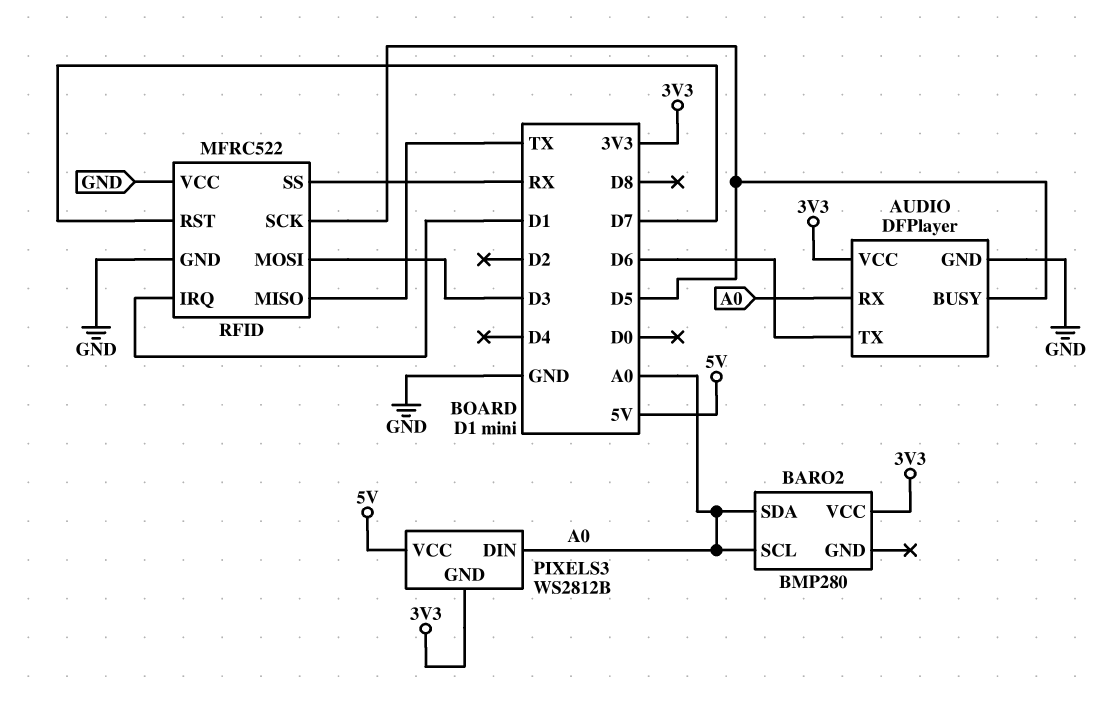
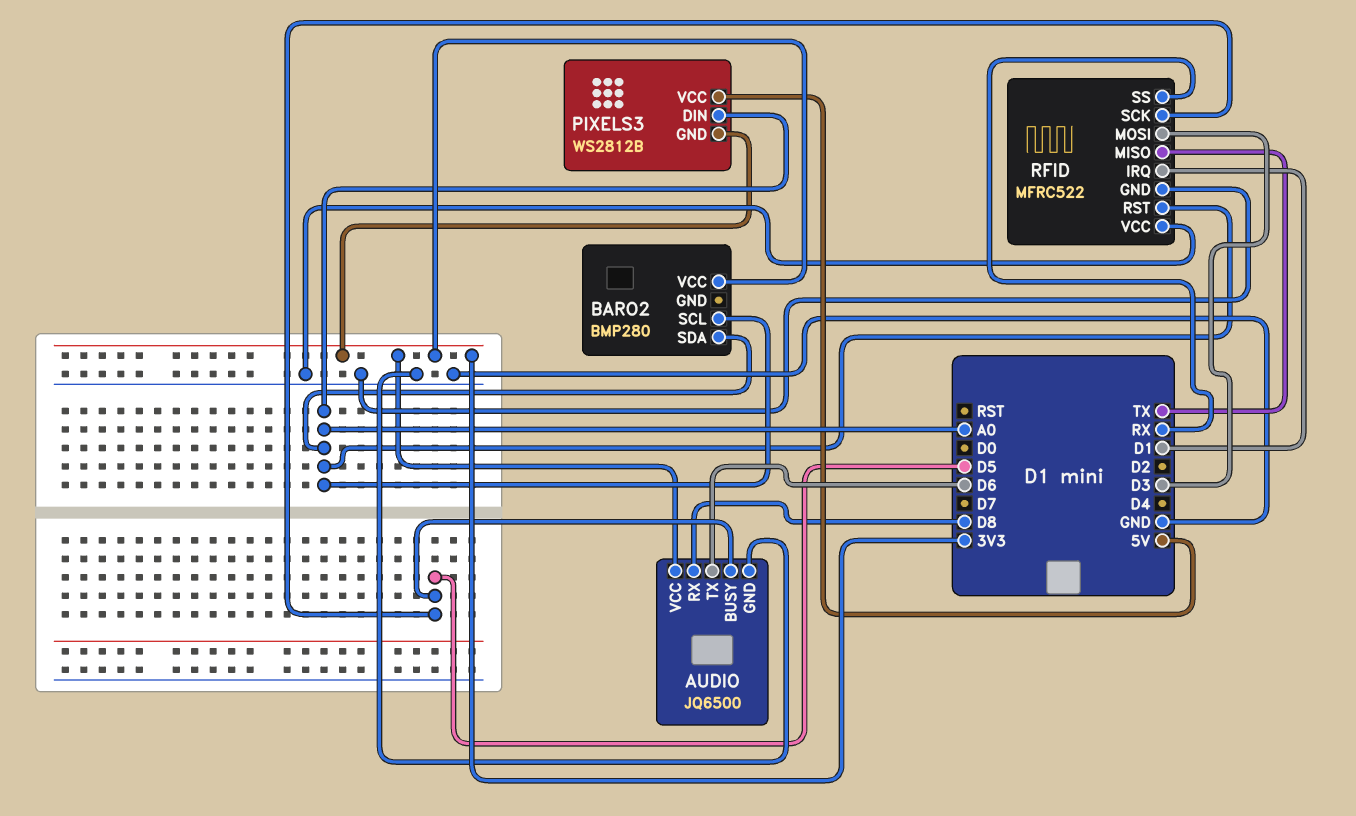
AUDIO: DFPlayer -> JQ6500
AUDIO pin RX: A0 -> D8
RFID pin RST: D7 -> A0

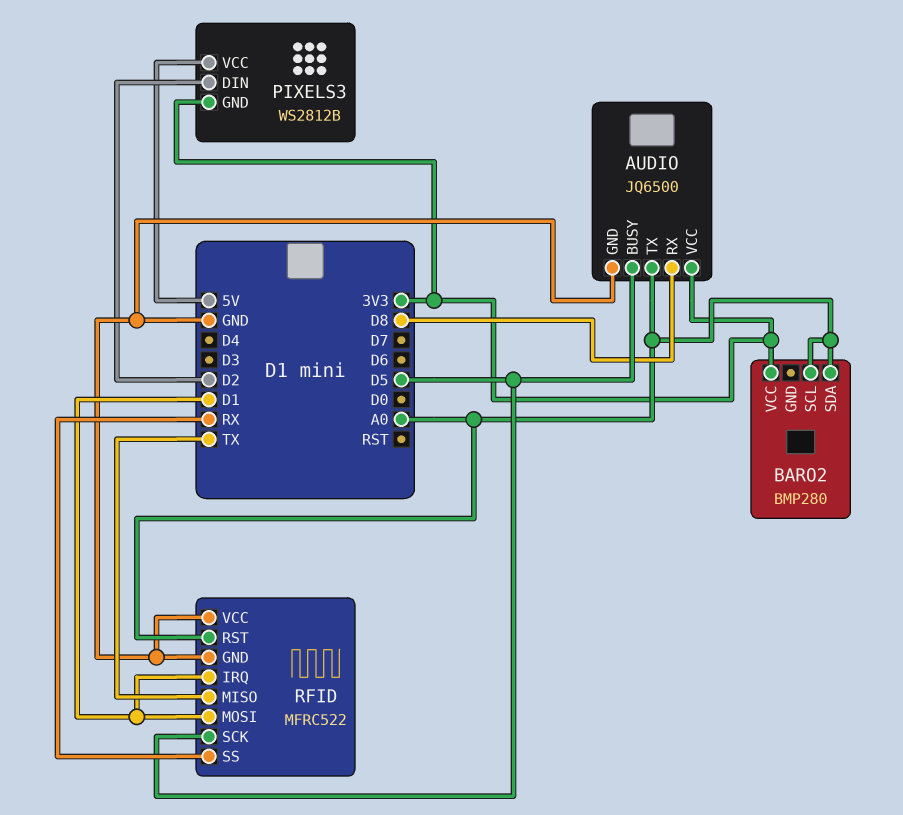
AUDIO pin TX: D6 -> A0
PIXELS3 pin DIN: A0 -> D2
RFID pin MOSI: D3 -> D1

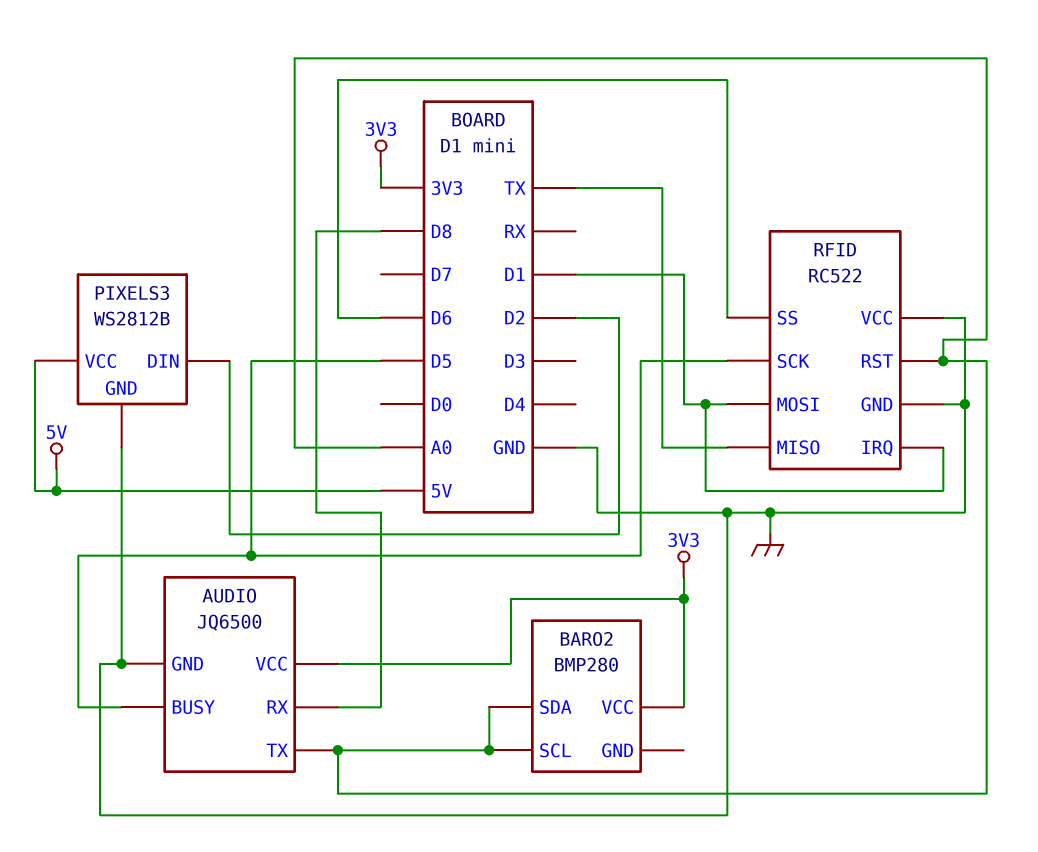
PIXELS3 pin GND: 3V3 -> GND
RFID: MFRC522 -> RC522
RFID pin SS: RX -> D6

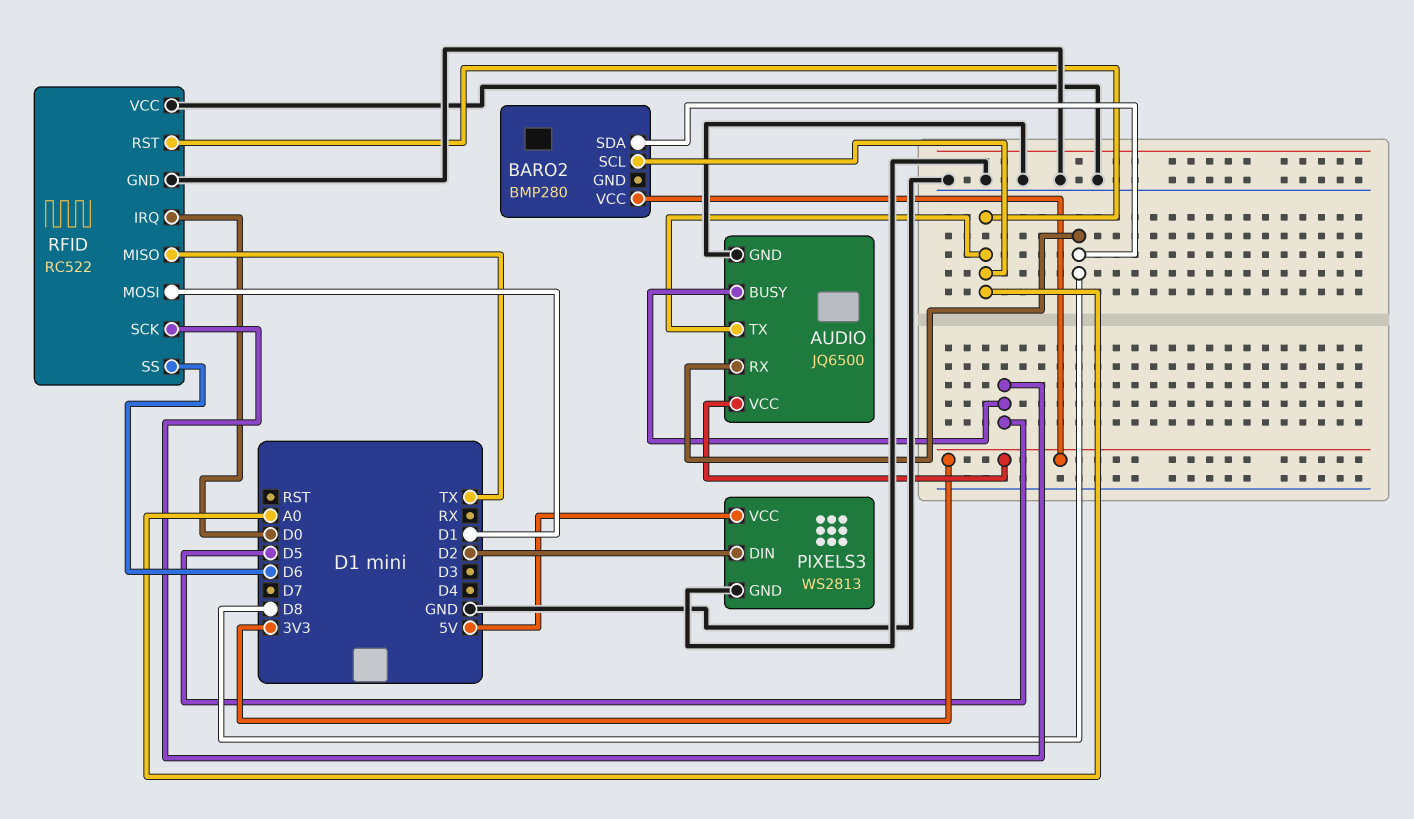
BARO2 pin SDA: A0 -> D8
PIXELS3: WS2812B -> WS2813
RFID pin IRQ: D1 -> D0

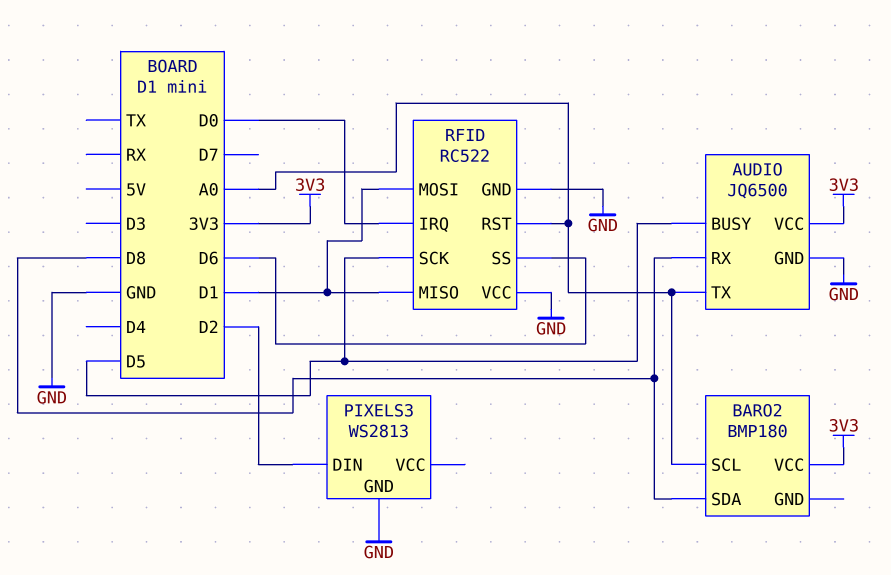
BARO2: BMP280 -> BMP180
PIXELS3 pin VCC: 5V -> none
RFID pin MISO: TX -> D1

